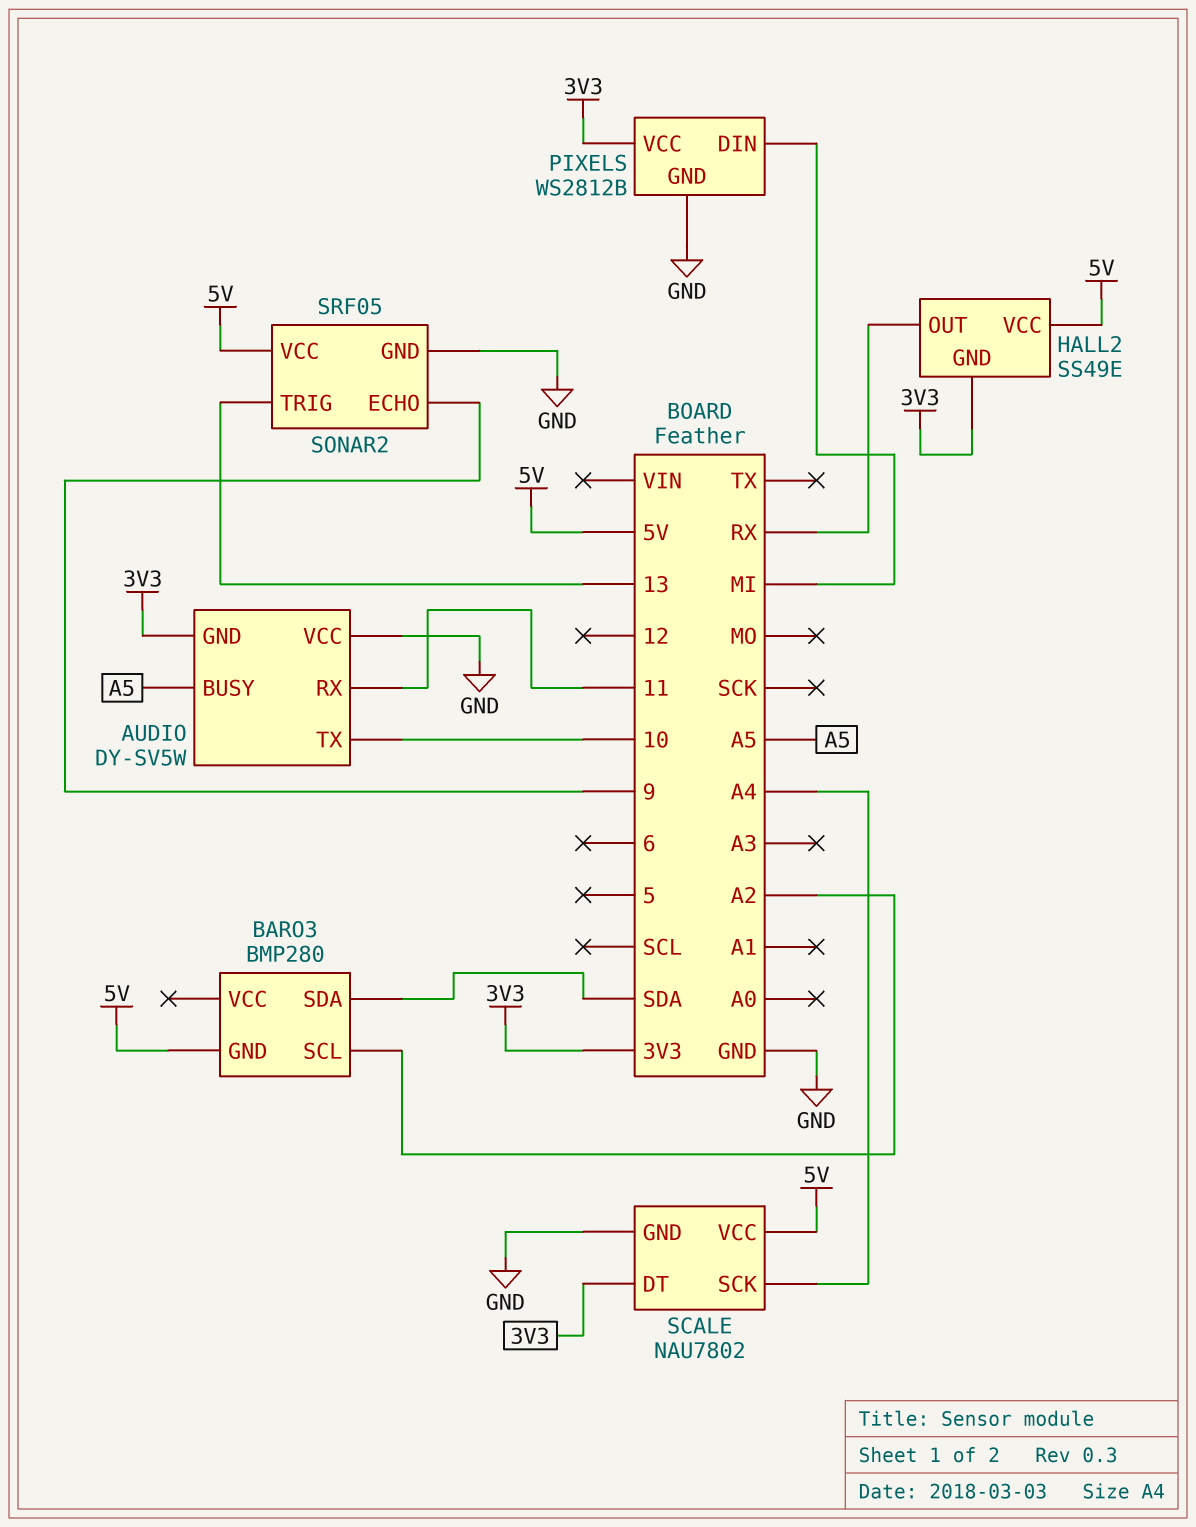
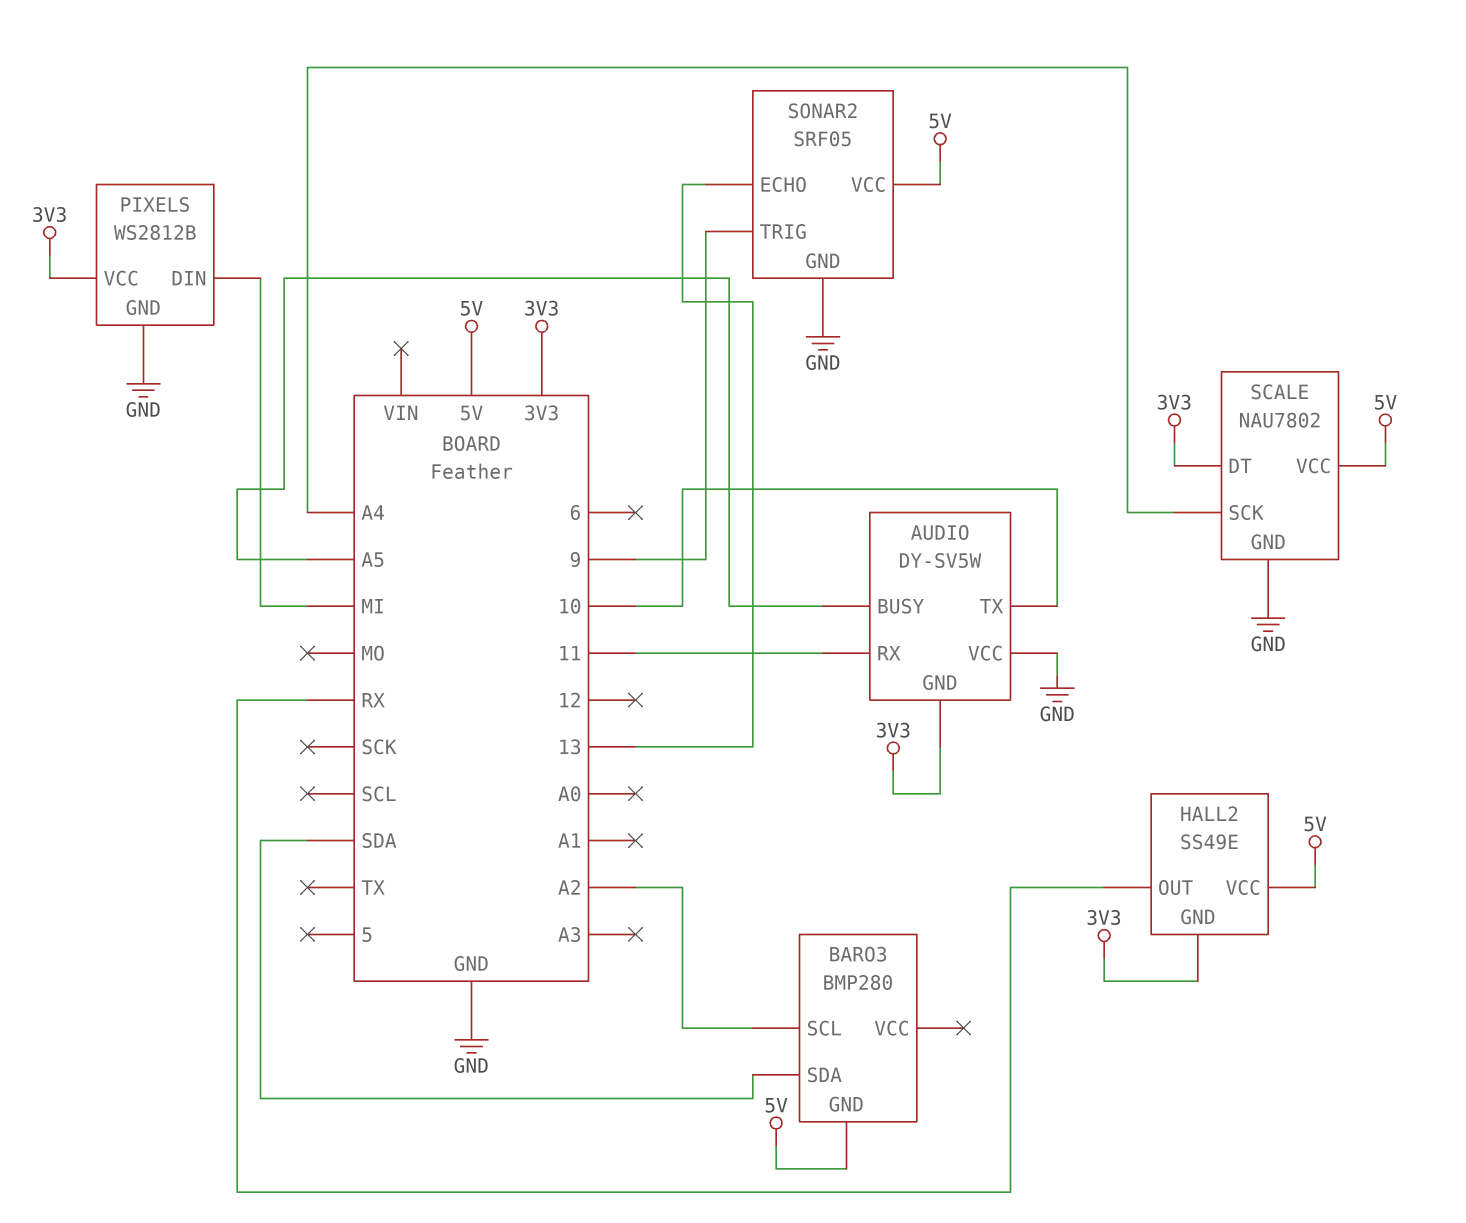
SONAR2 pin ECHO: 9 -> 13
SONAR2 pin TRIG: 13 -> 9

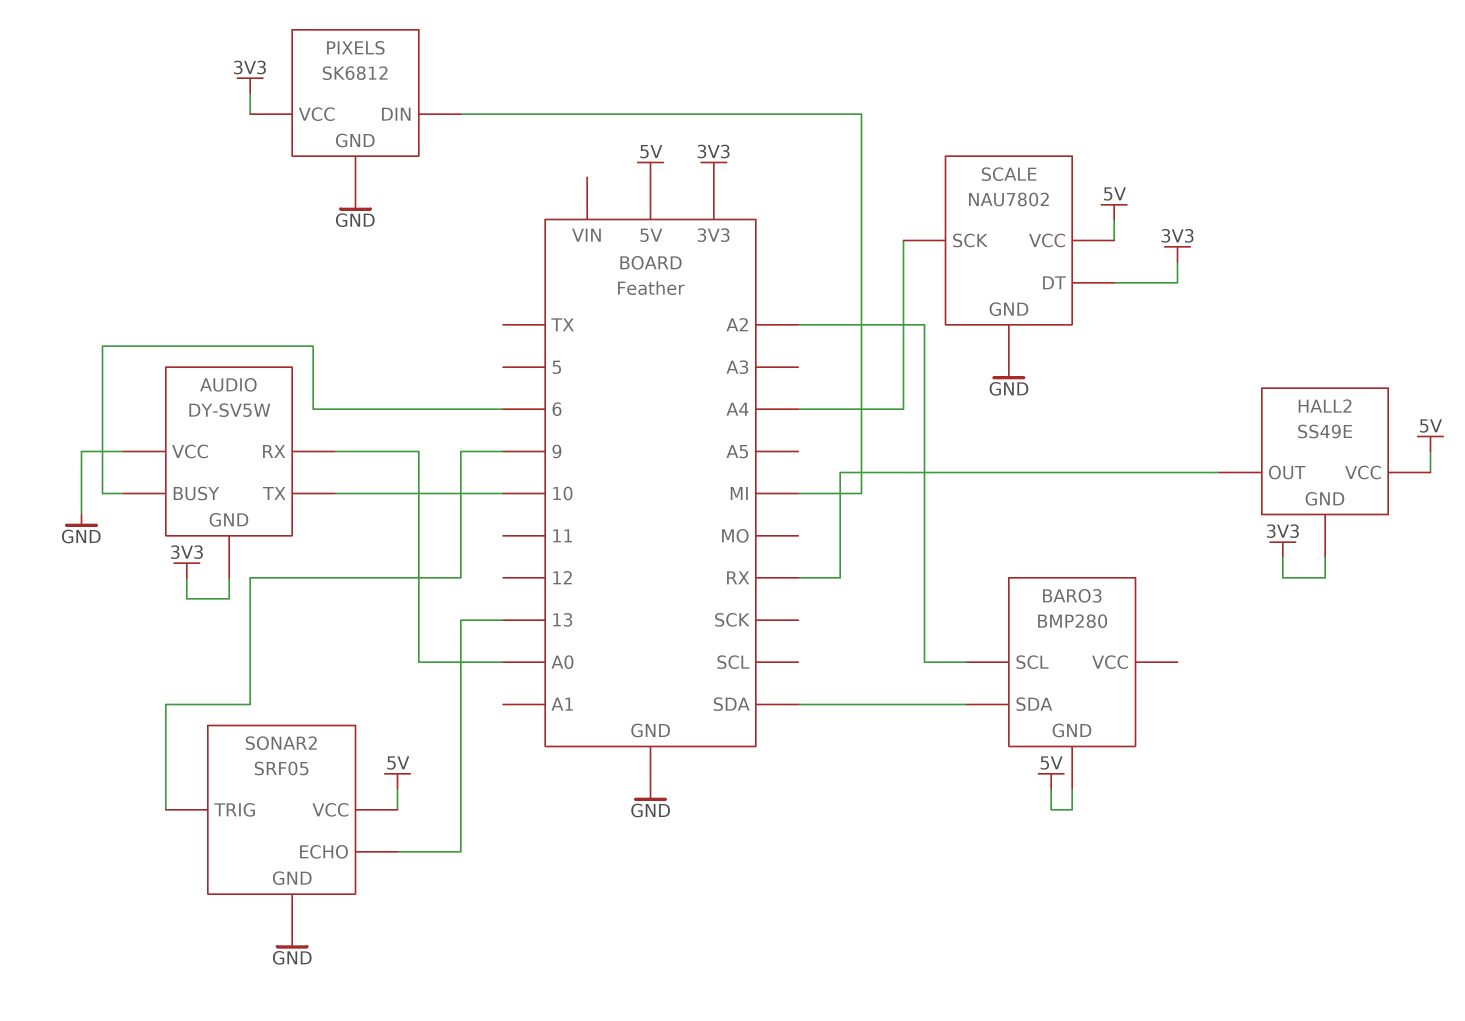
AUDIO pin BUSY: A5 -> 6
AUDIO pin RX: 11 -> A0
PIXELS: WS2812B -> SK6812

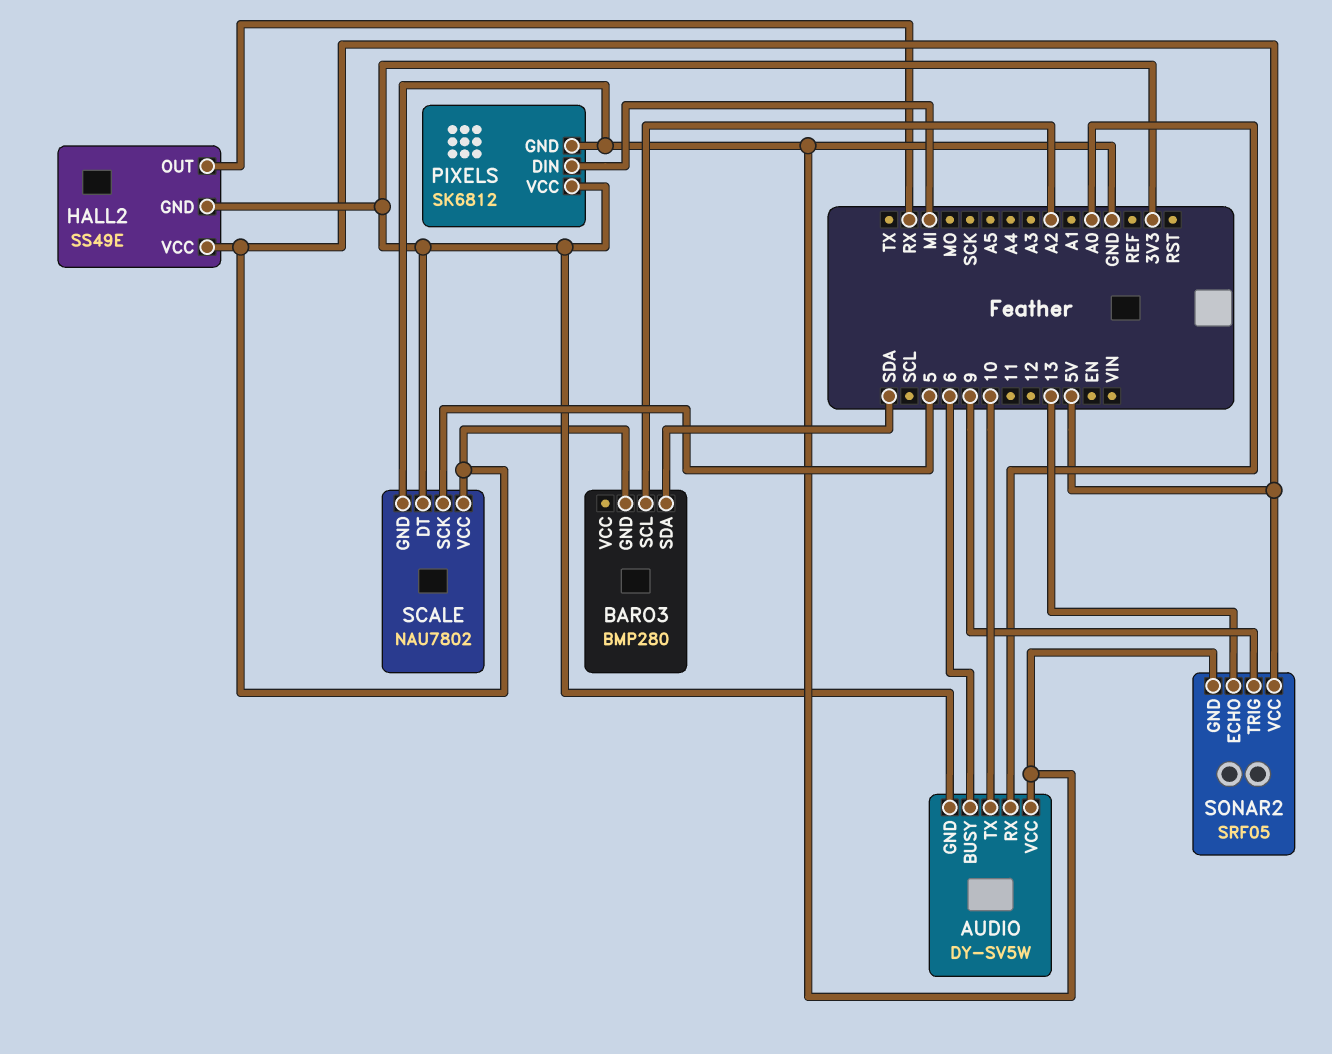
SCALE pin SCK: A4 -> 5

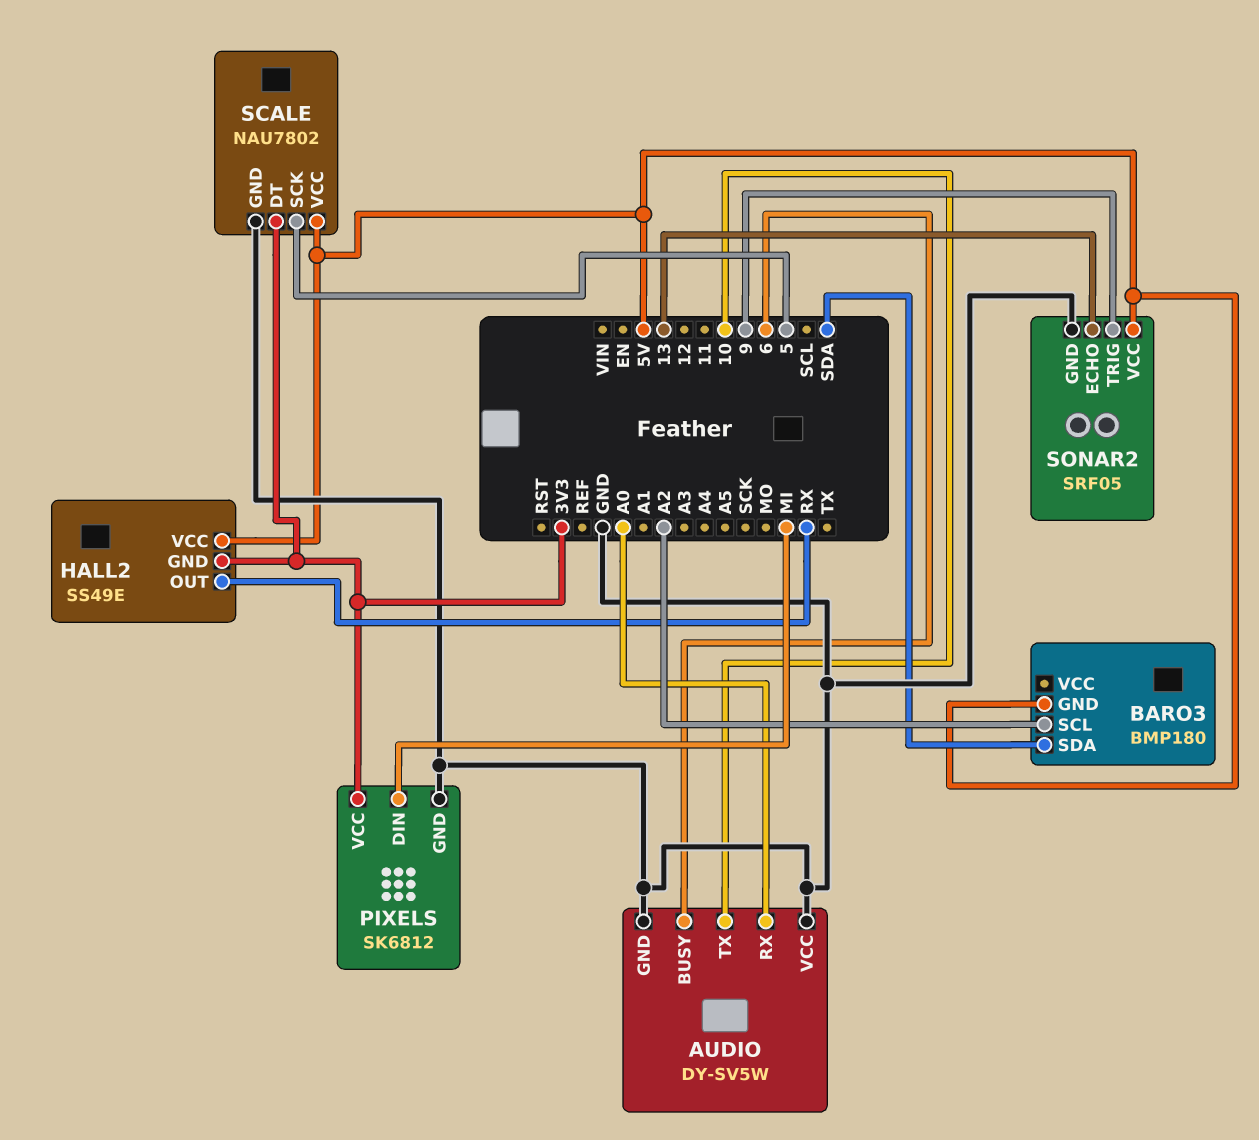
AUDIO pin GND: 3V3 -> GND
BARO3: BMP280 -> BMP180

